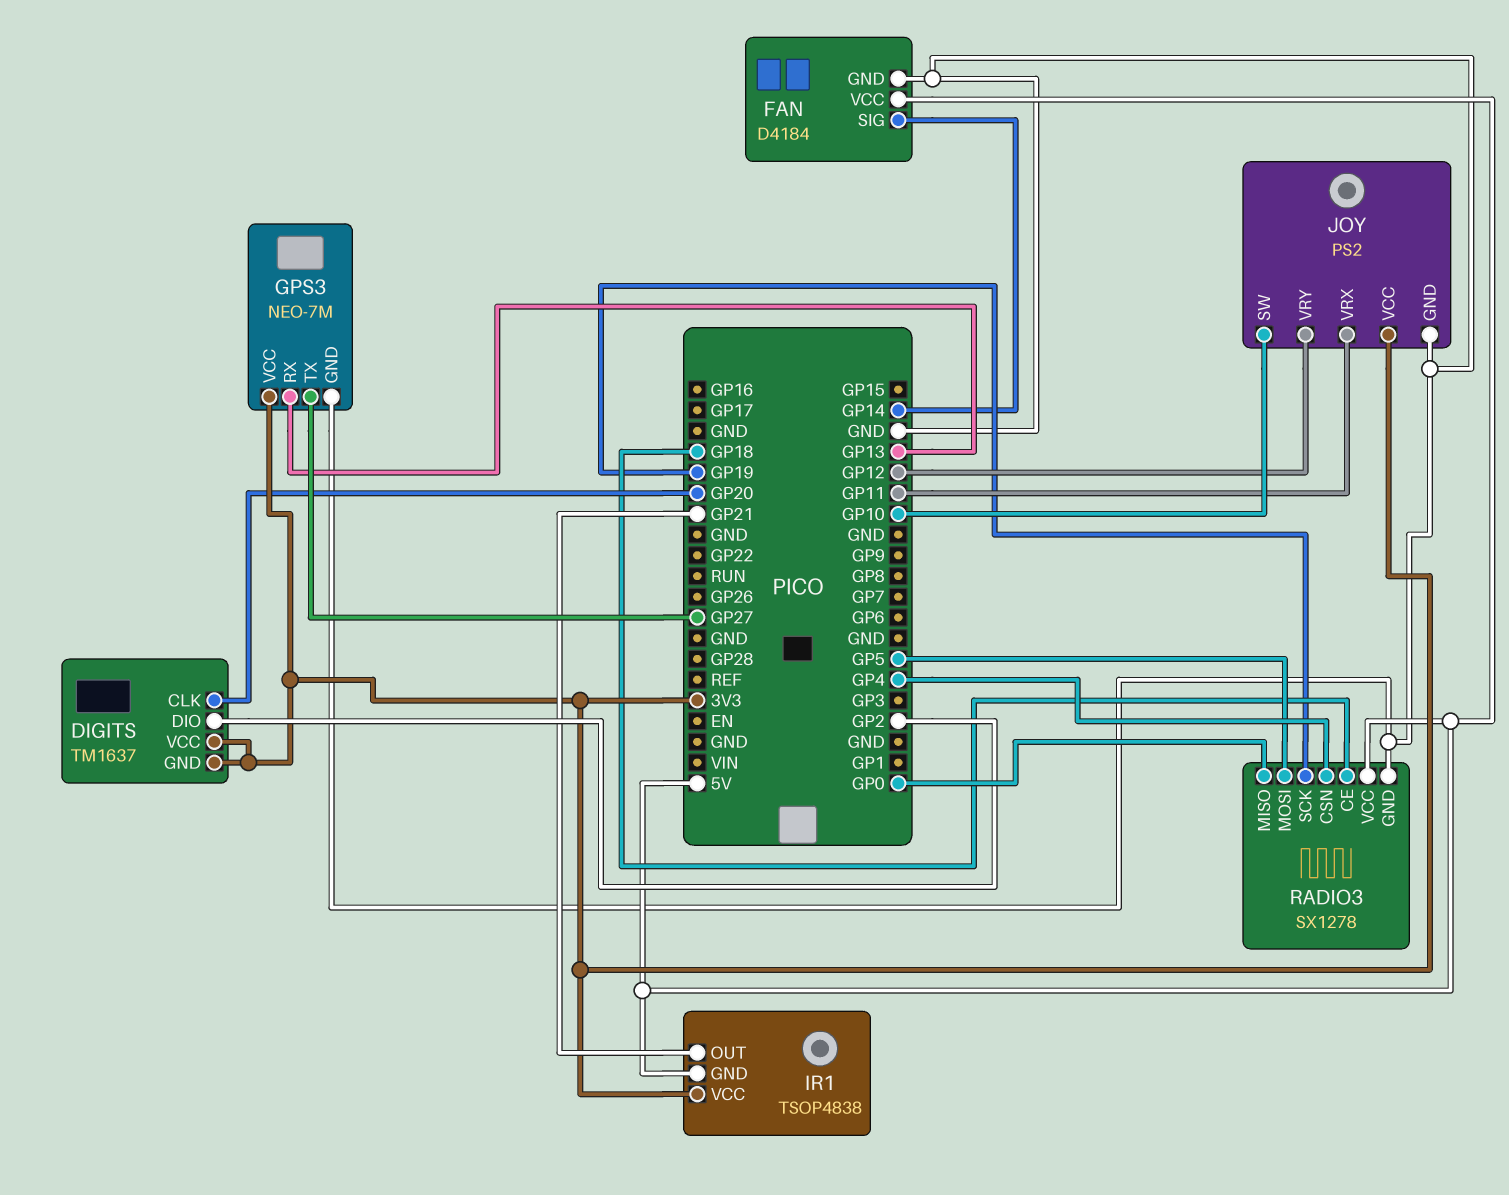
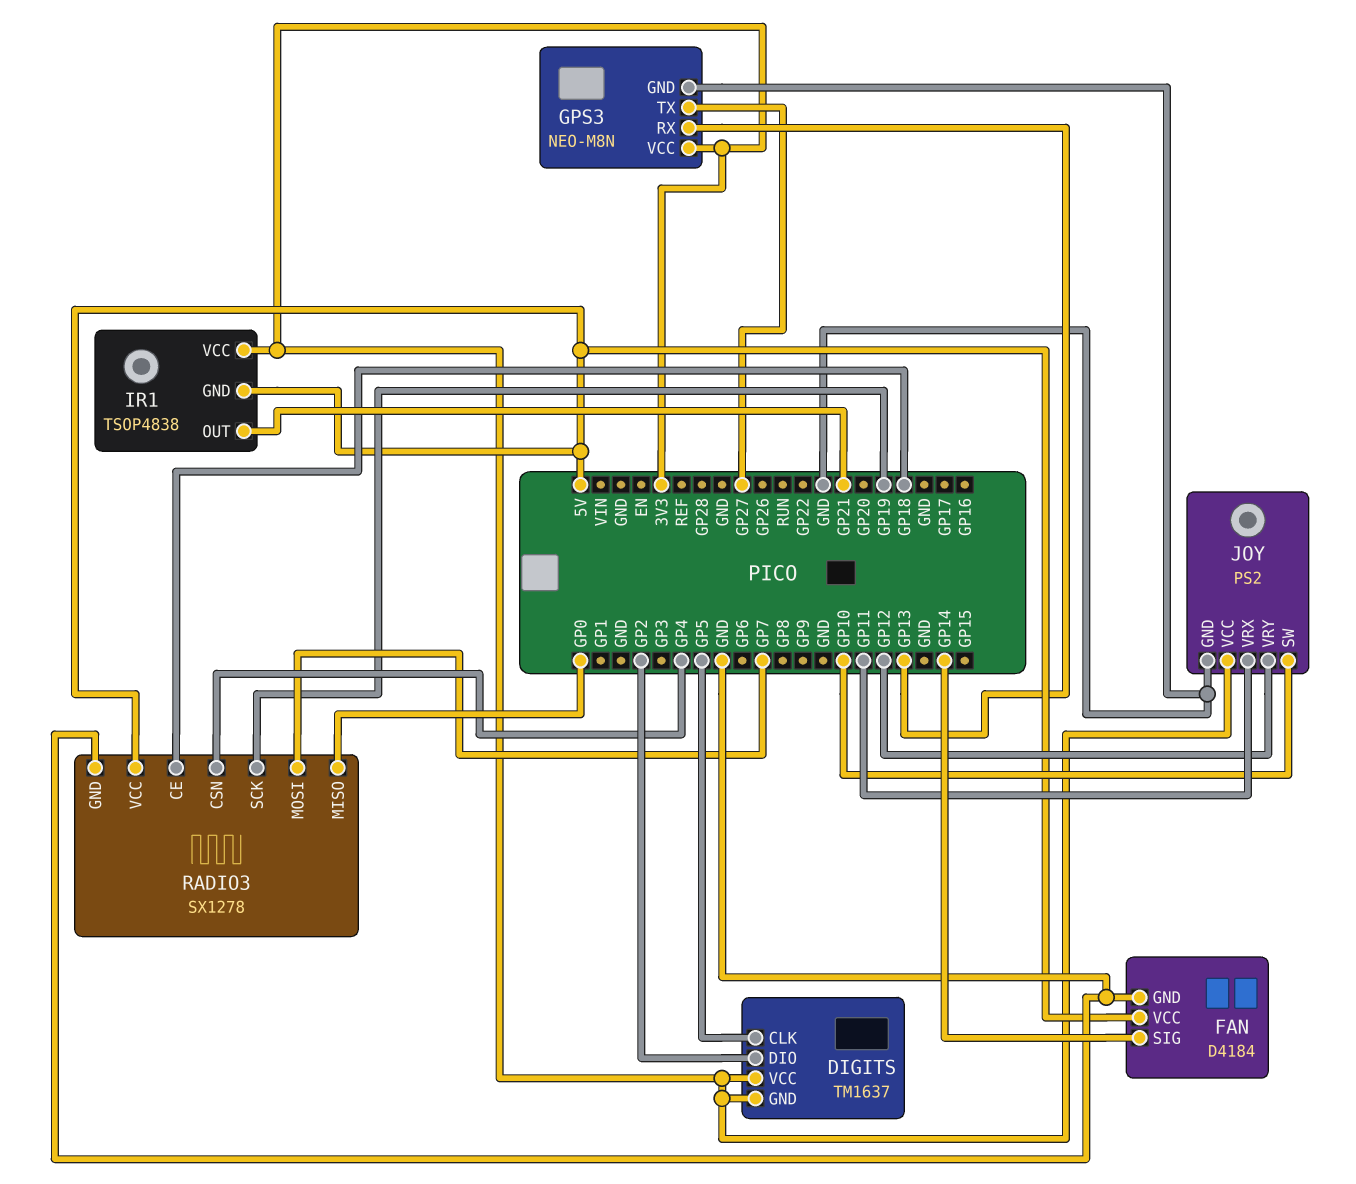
DIGITS pin CLK: GP20 -> GP5
GPS3: NEO-7M -> NEO-M8N
RADIO3 pin MOSI: GP5 -> GP7

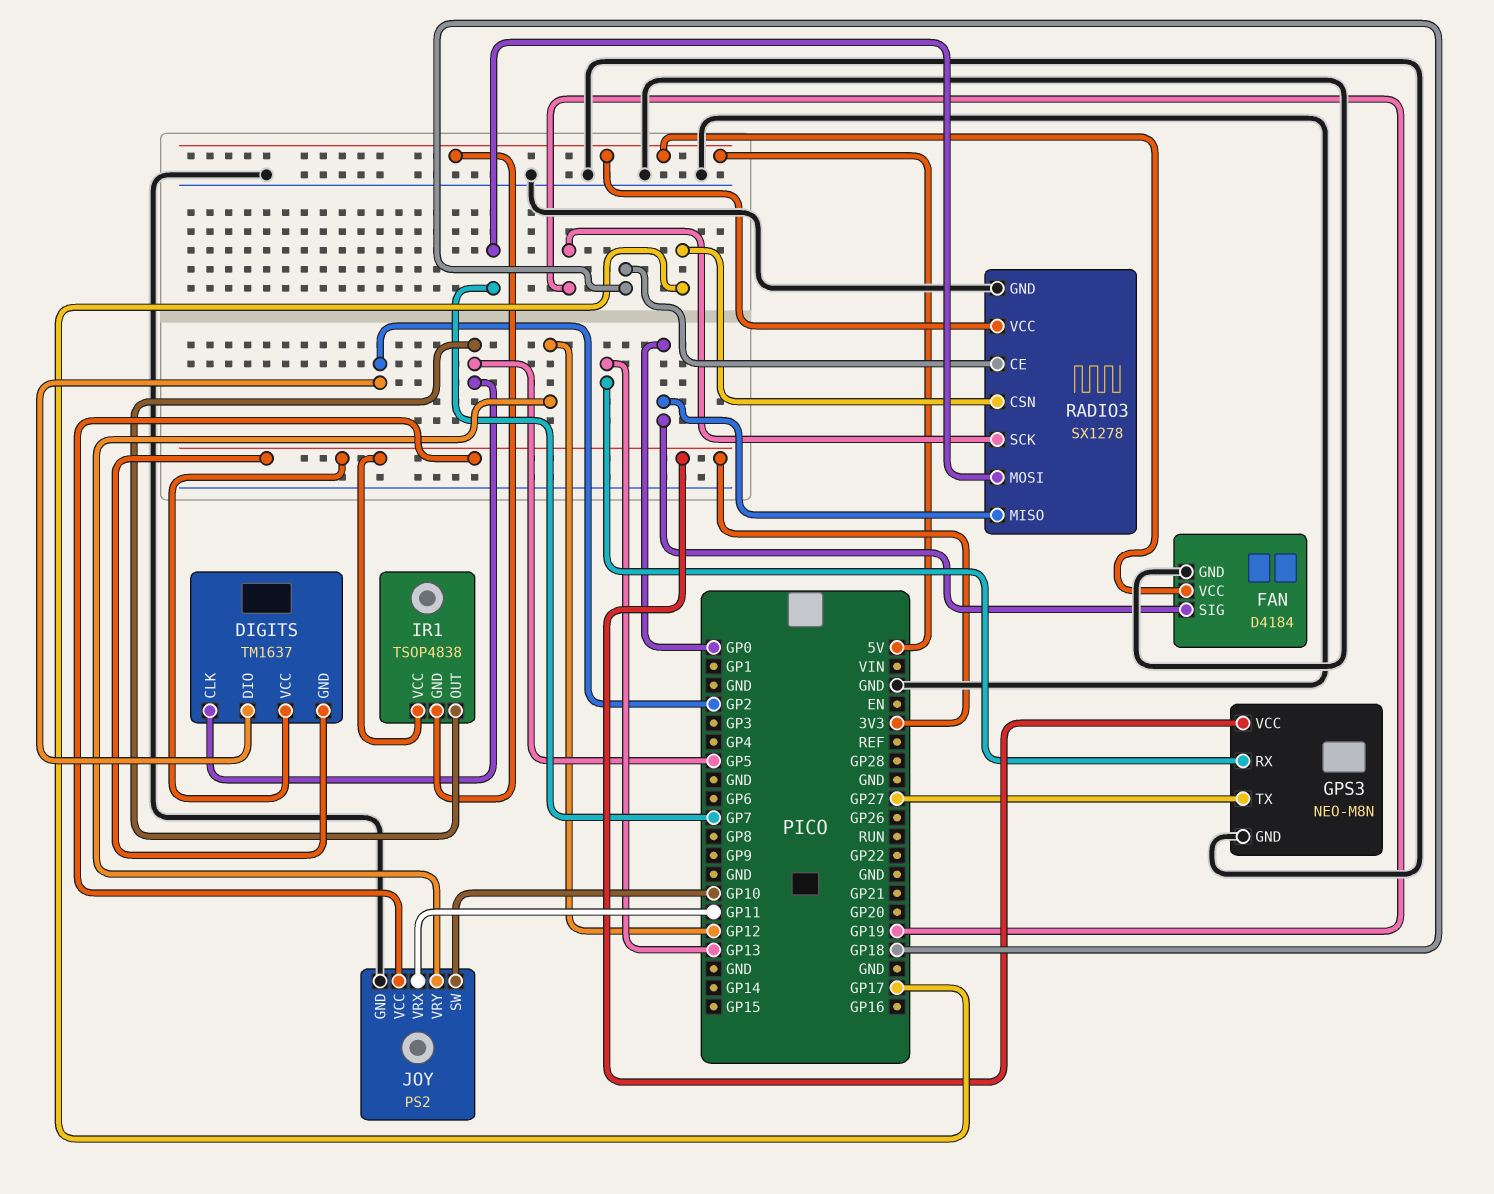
FAN pin SIG: GP14 -> GP0
IR1 pin OUT: GP21 -> GP5
RADIO3 pin CSN: GP4 -> GP17

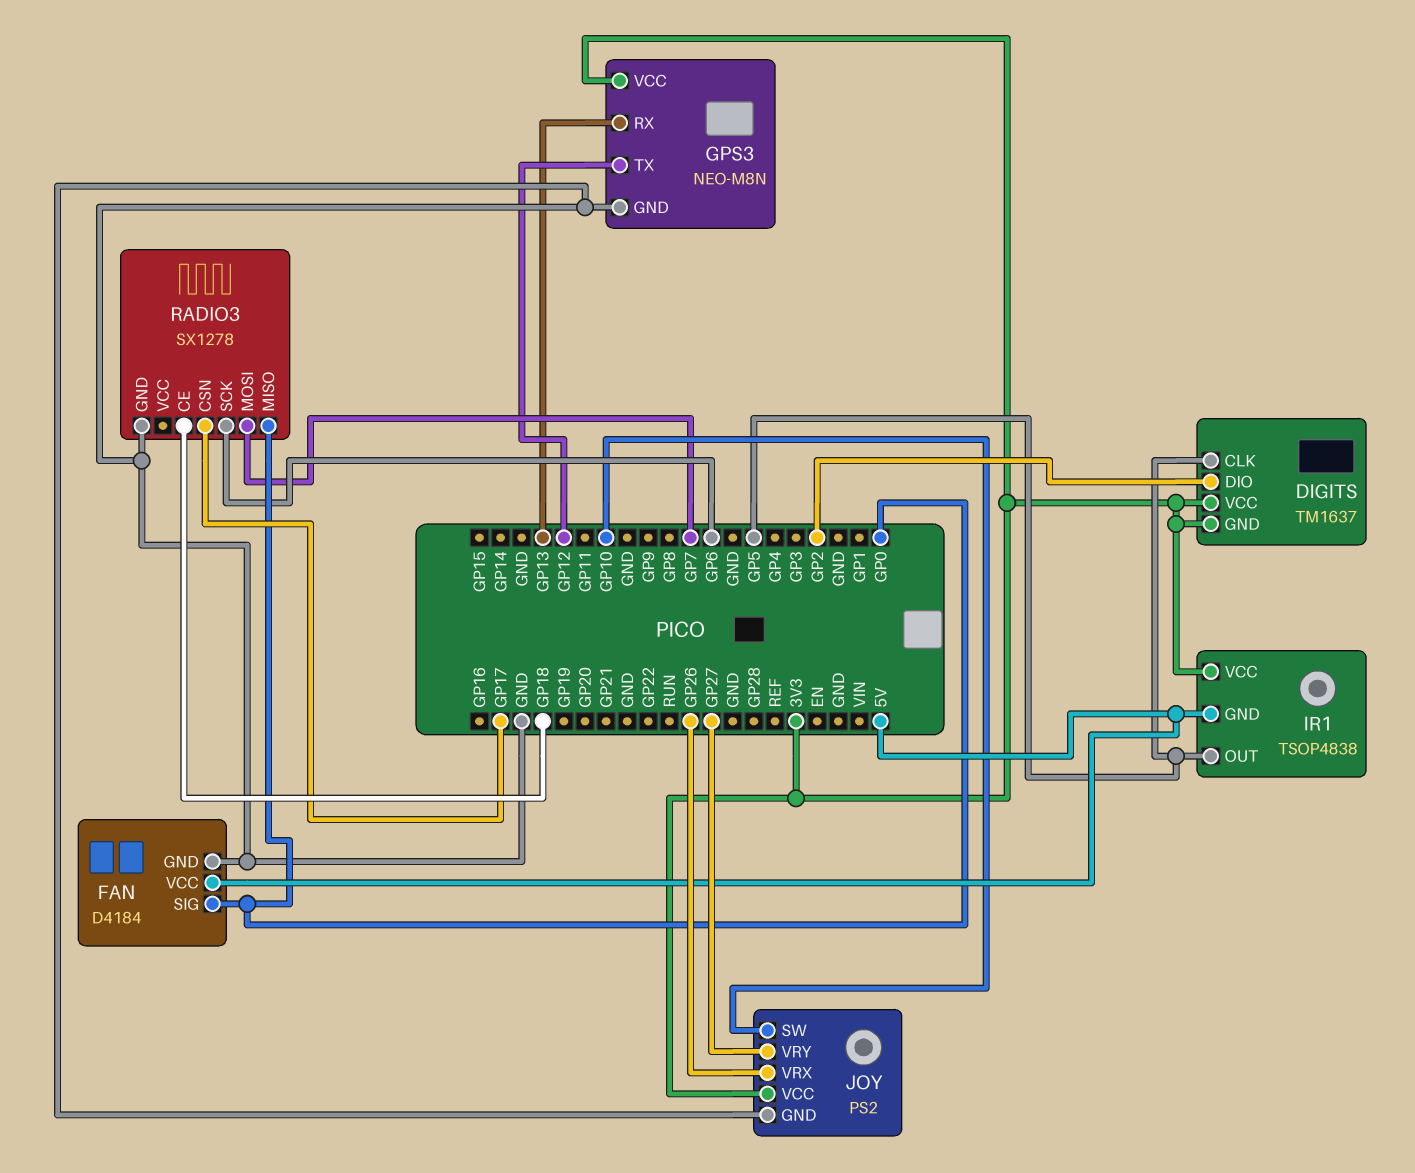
GPS3 pin TX: GP27 -> GP12
JOY pin VRX: GP11 -> GP26
JOY pin VRY: GP12 -> GP27
RADIO3 pin SCK: GP19 -> GP6
RADIO3 pin VCC: 5V -> none

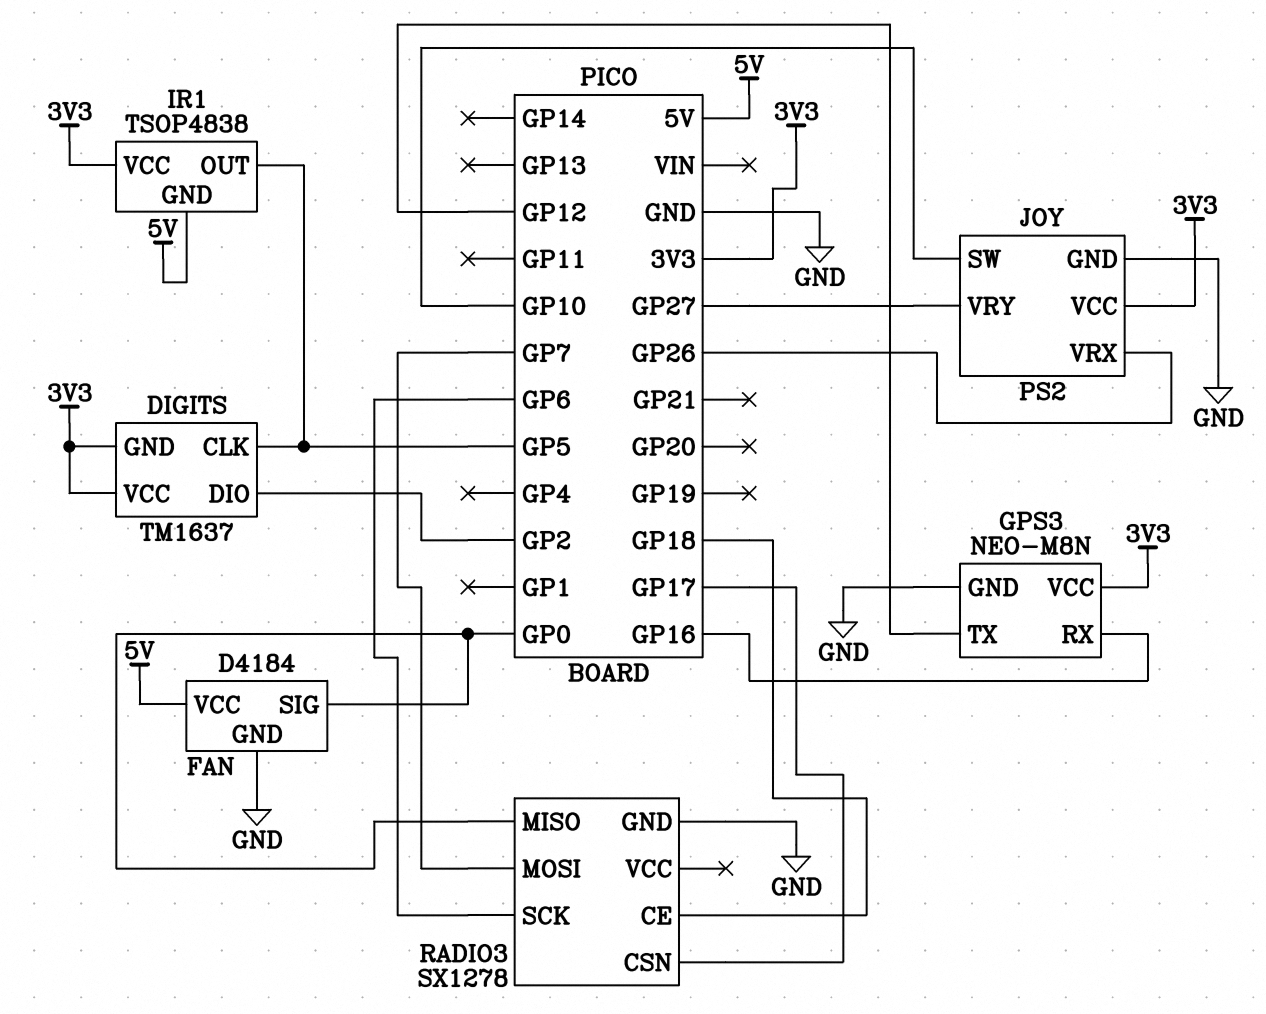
GPS3 pin RX: GP13 -> GP16

